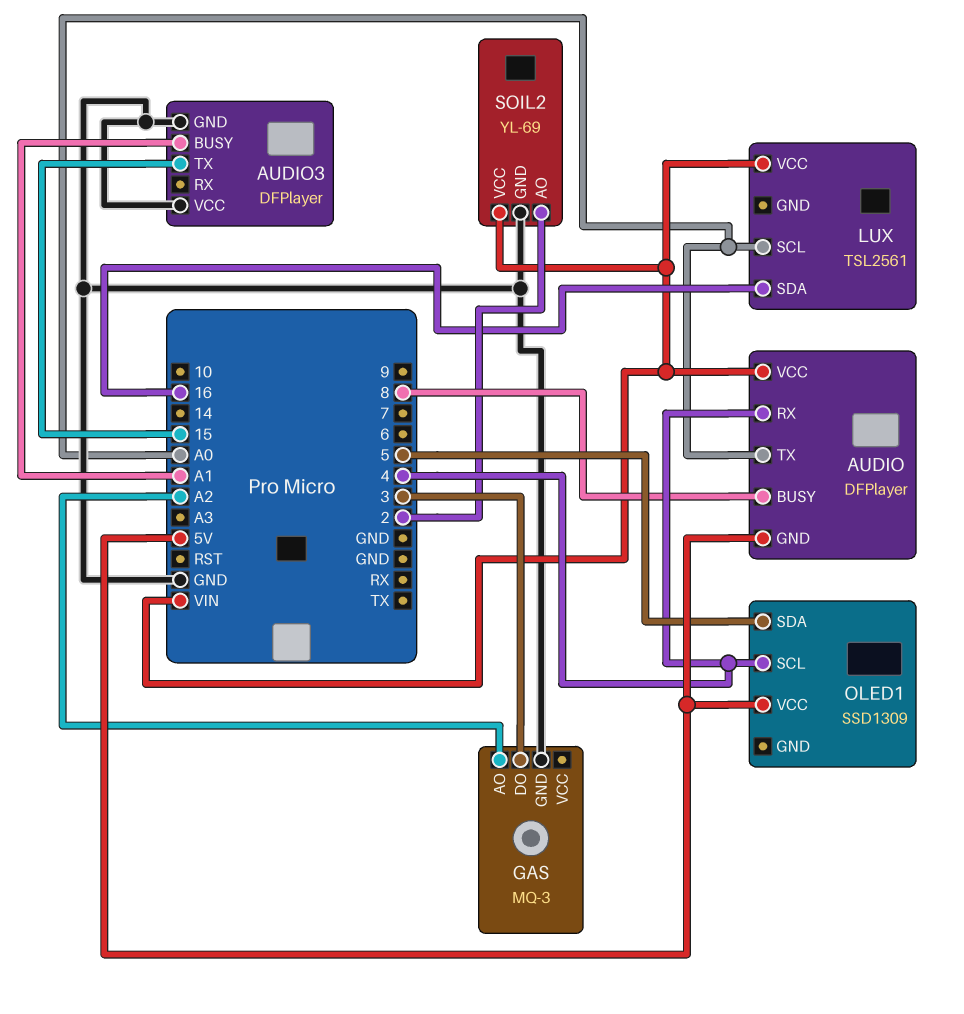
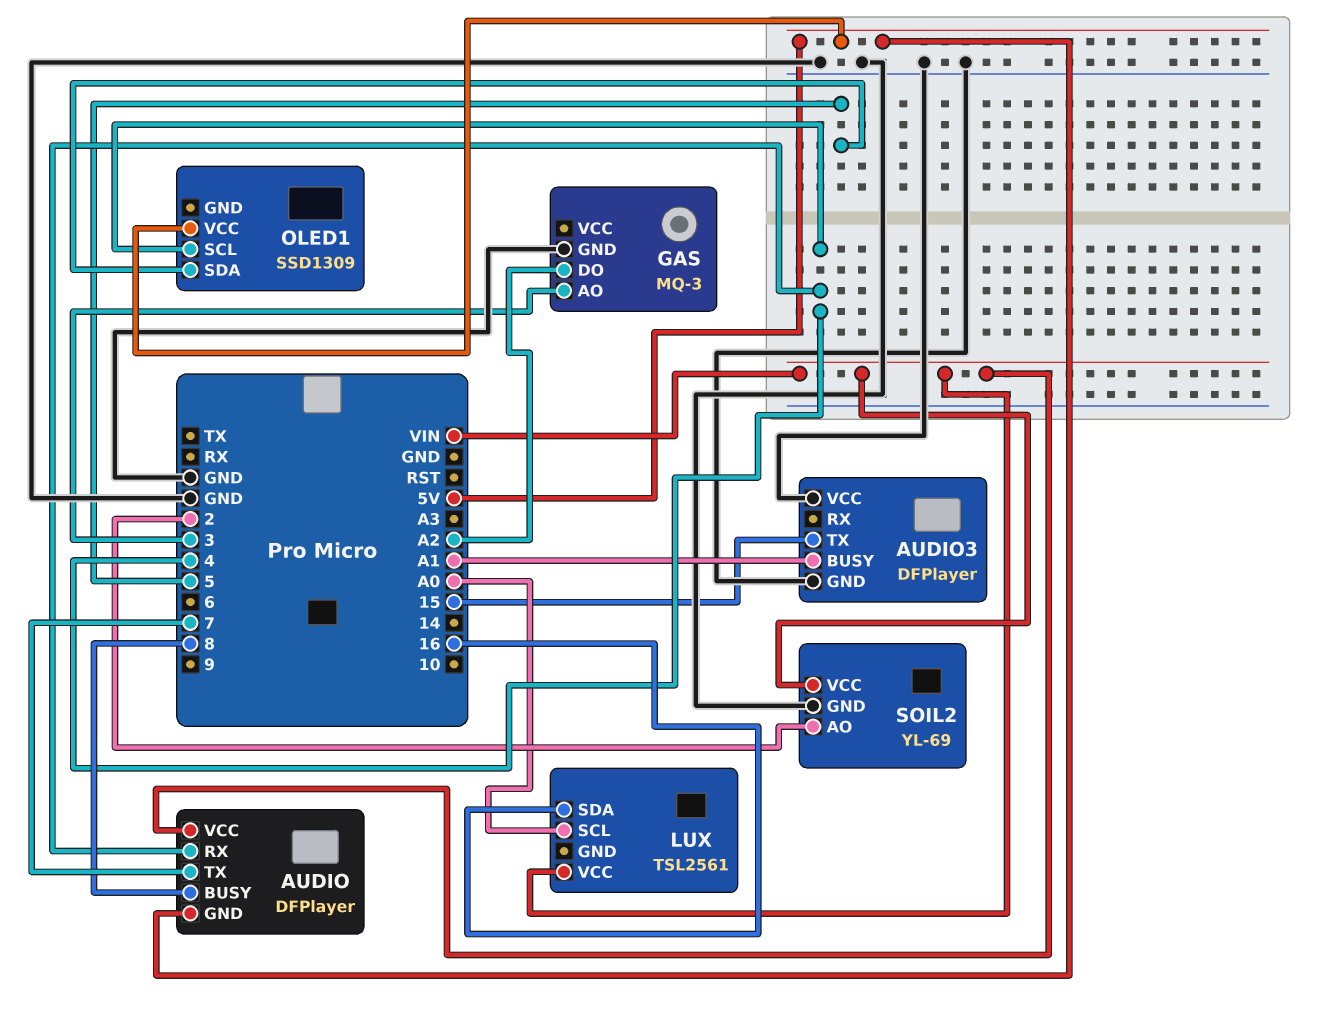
AUDIO pin TX: A0 -> 7
GAS pin AO: A2 -> 3
GAS pin DO: 3 -> A2

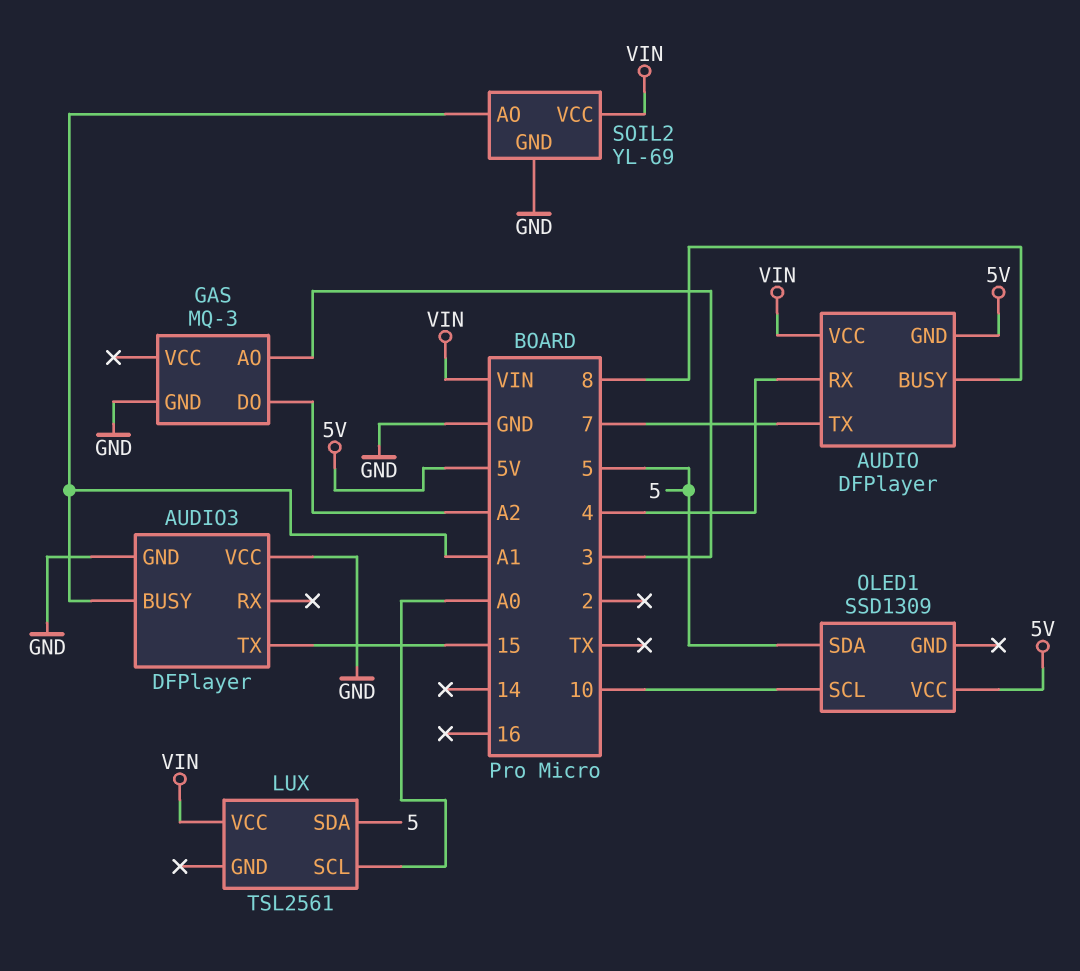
LUX pin SDA: 16 -> 5
OLED1 pin SCL: 4 -> 10
SOIL2 pin AO: 2 -> A1

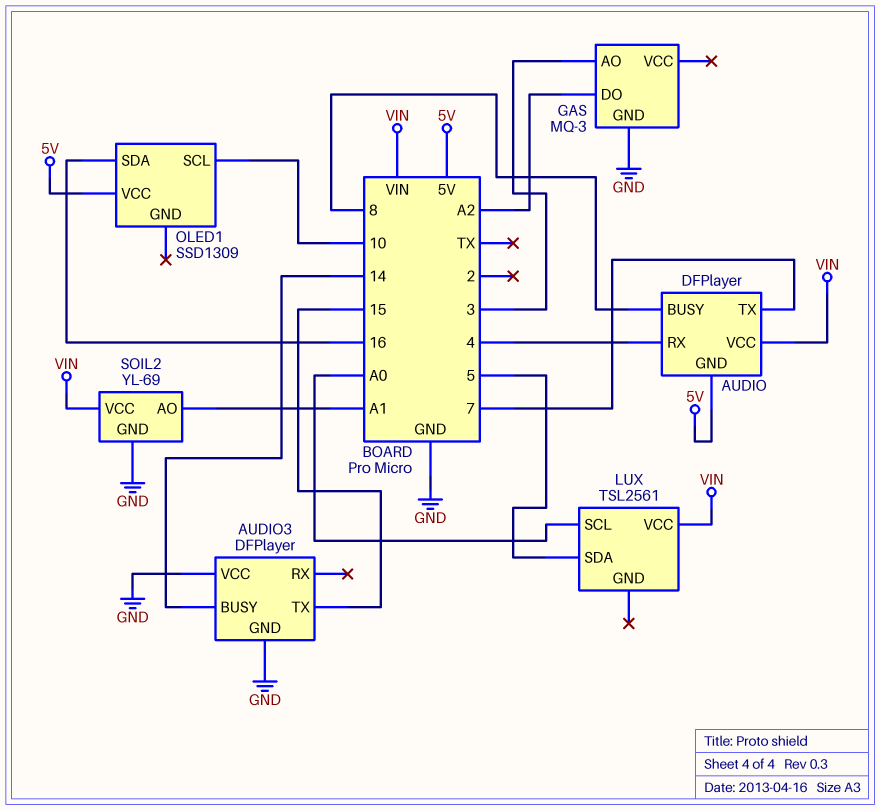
AUDIO3 pin BUSY: A1 -> 14
OLED1 pin SDA: 5 -> 16

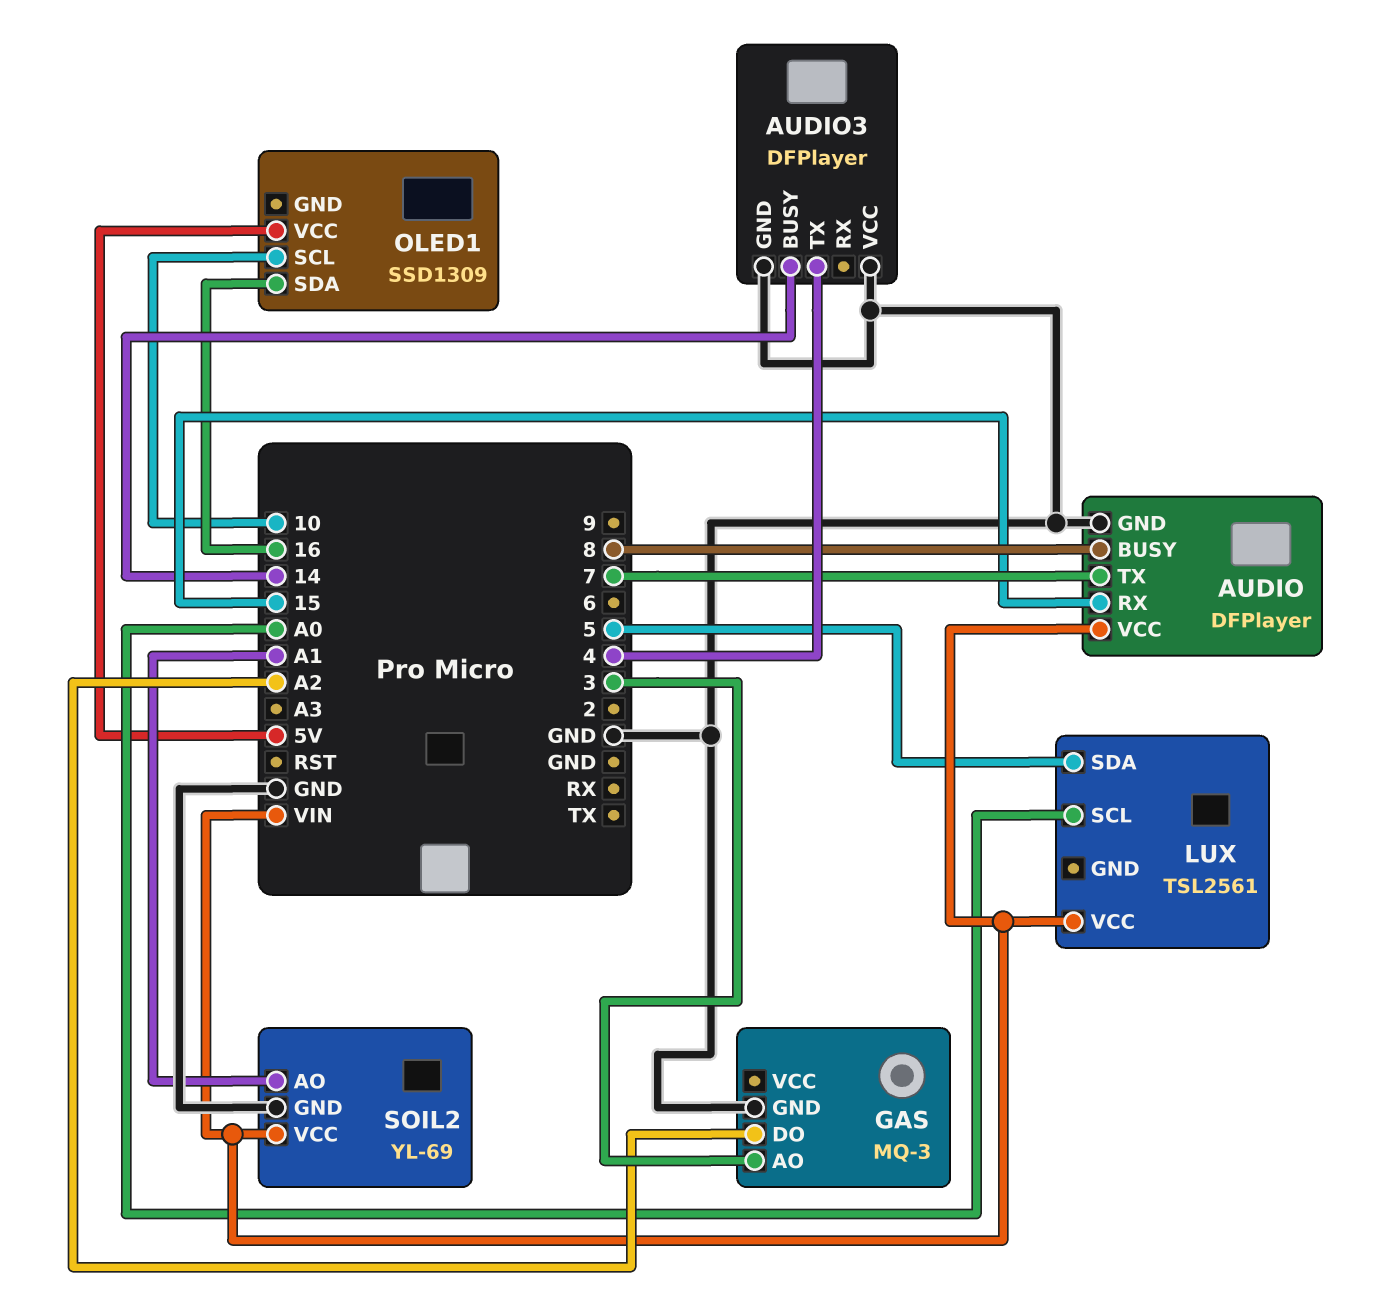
AUDIO pin GND: 5V -> GND
AUDIO pin RX: 4 -> 15
AUDIO3 pin TX: 15 -> 4

